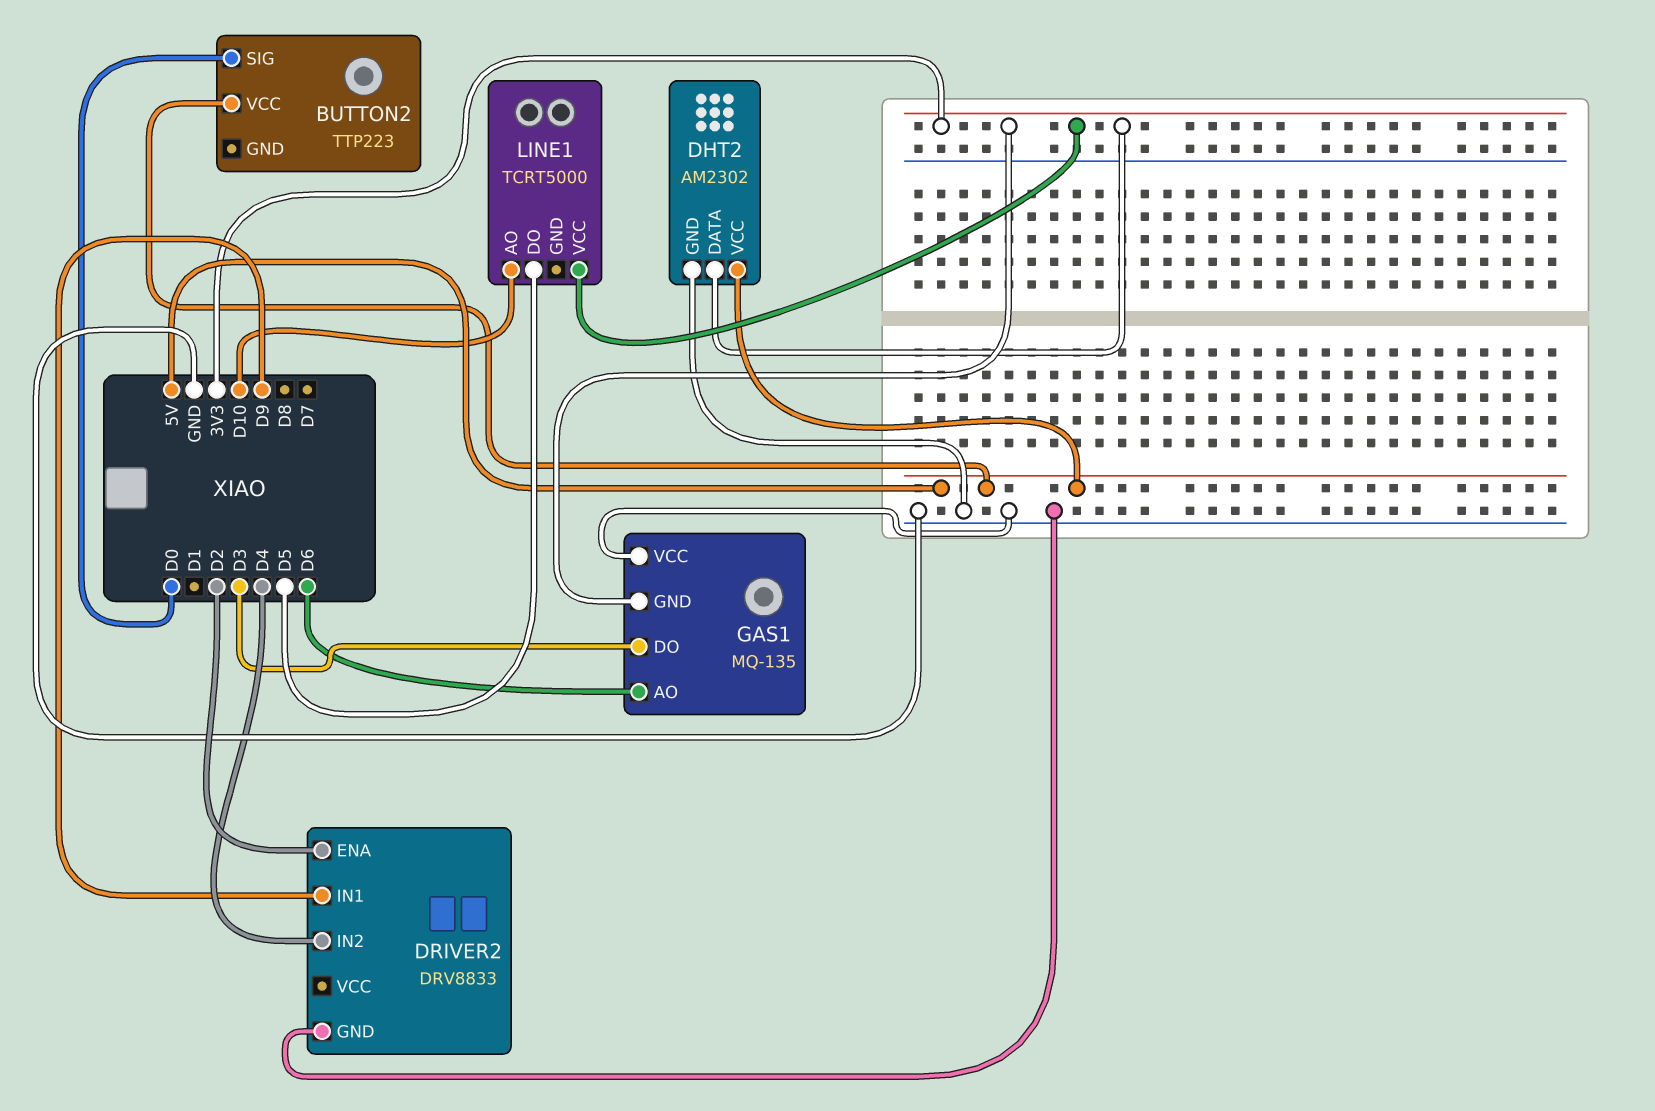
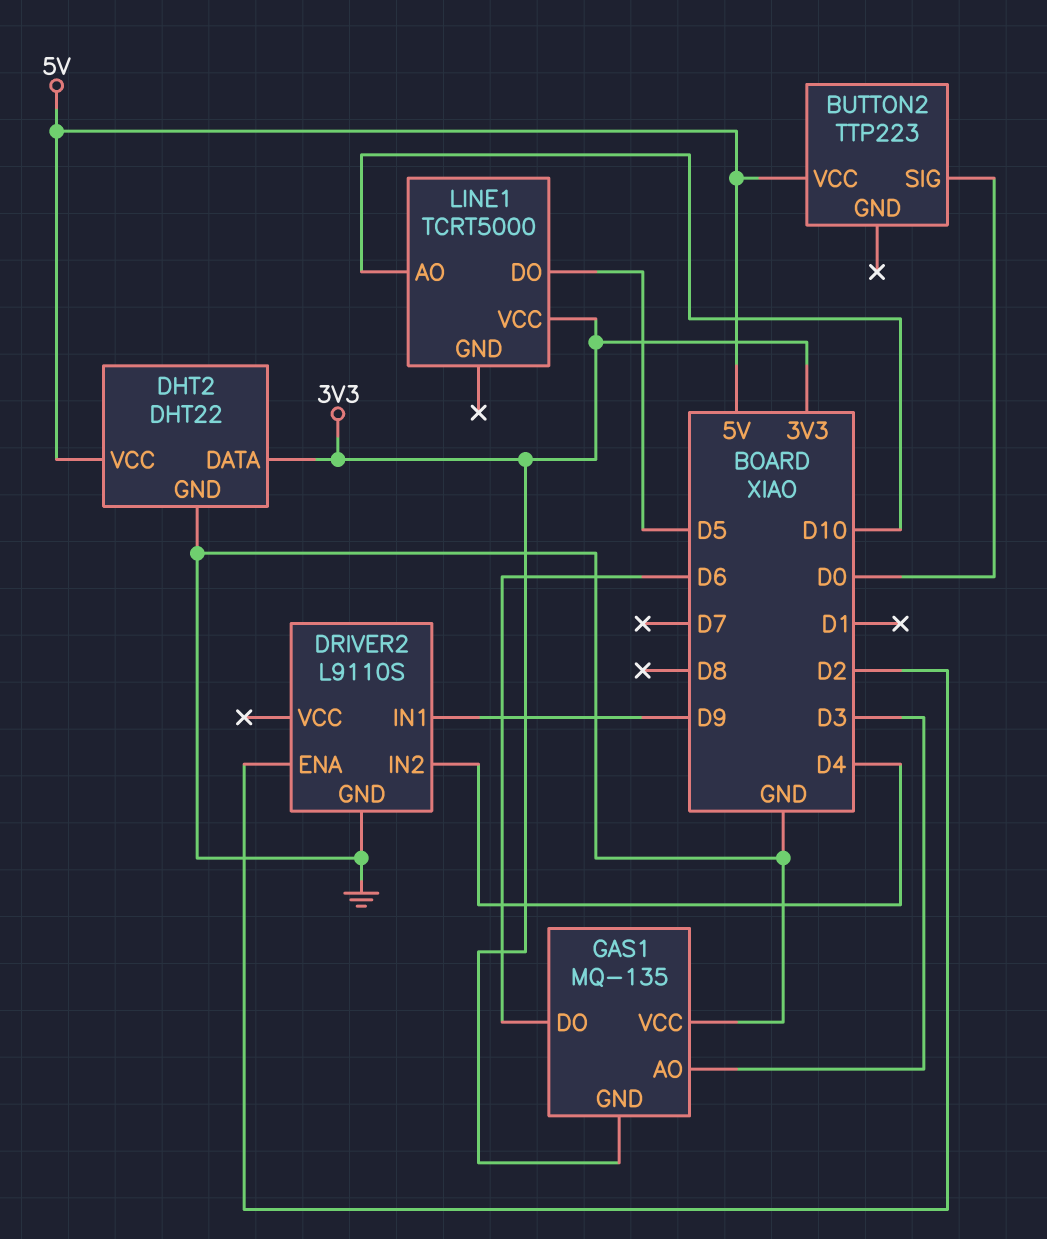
DHT2: AM2302 -> DHT22
DRIVER2: DRV8833 -> L9110S
GAS1 pin AO: D6 -> D3
GAS1 pin DO: D3 -> D6

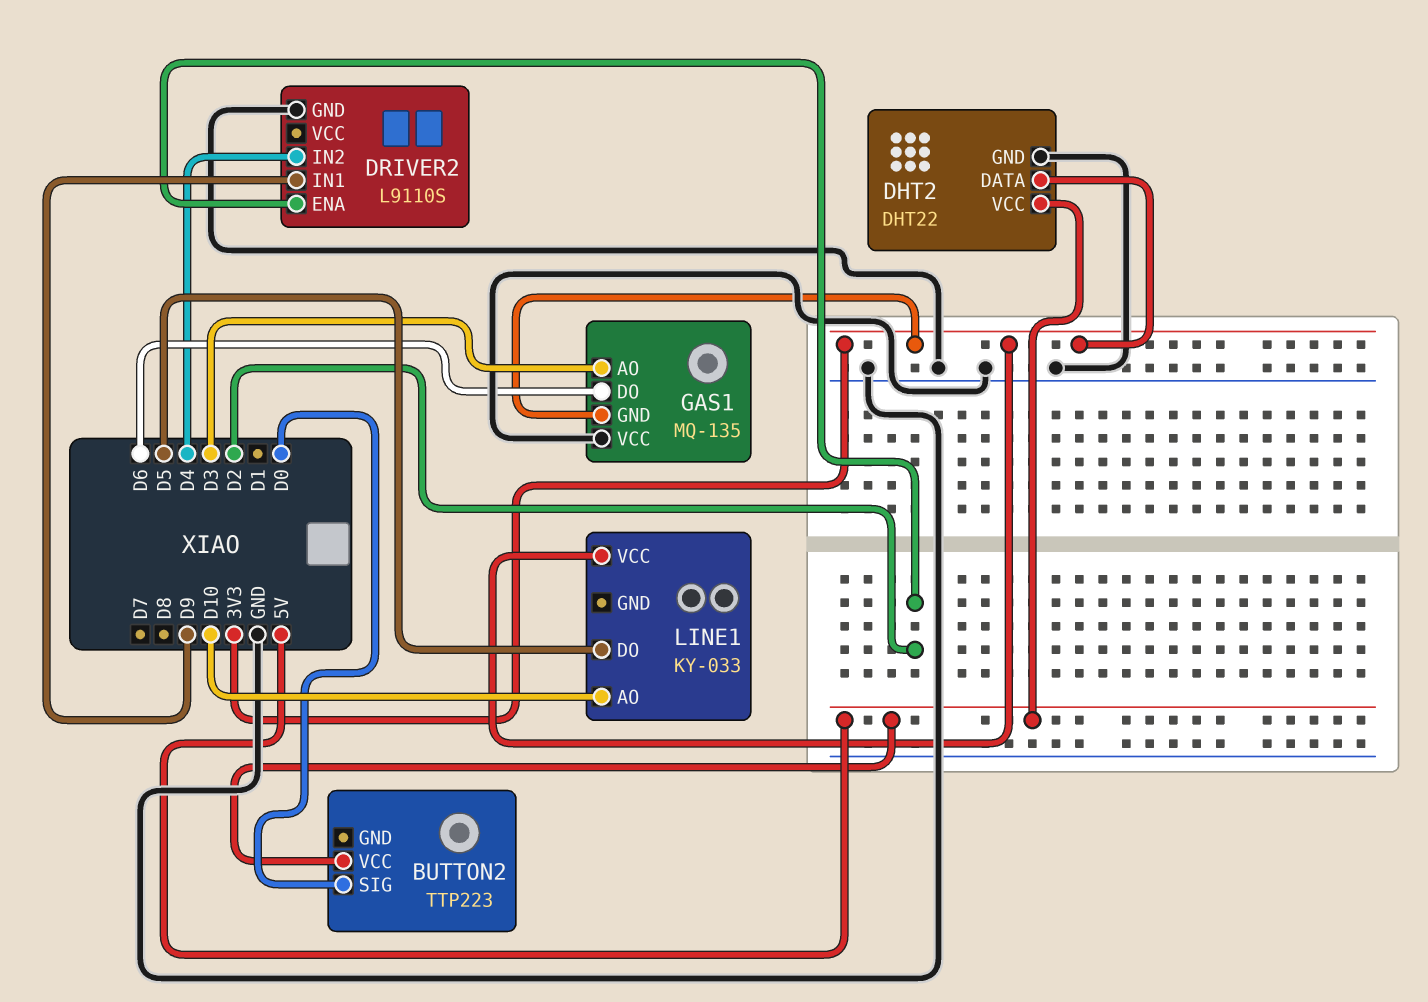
LINE1: TCRT5000 -> KY-033

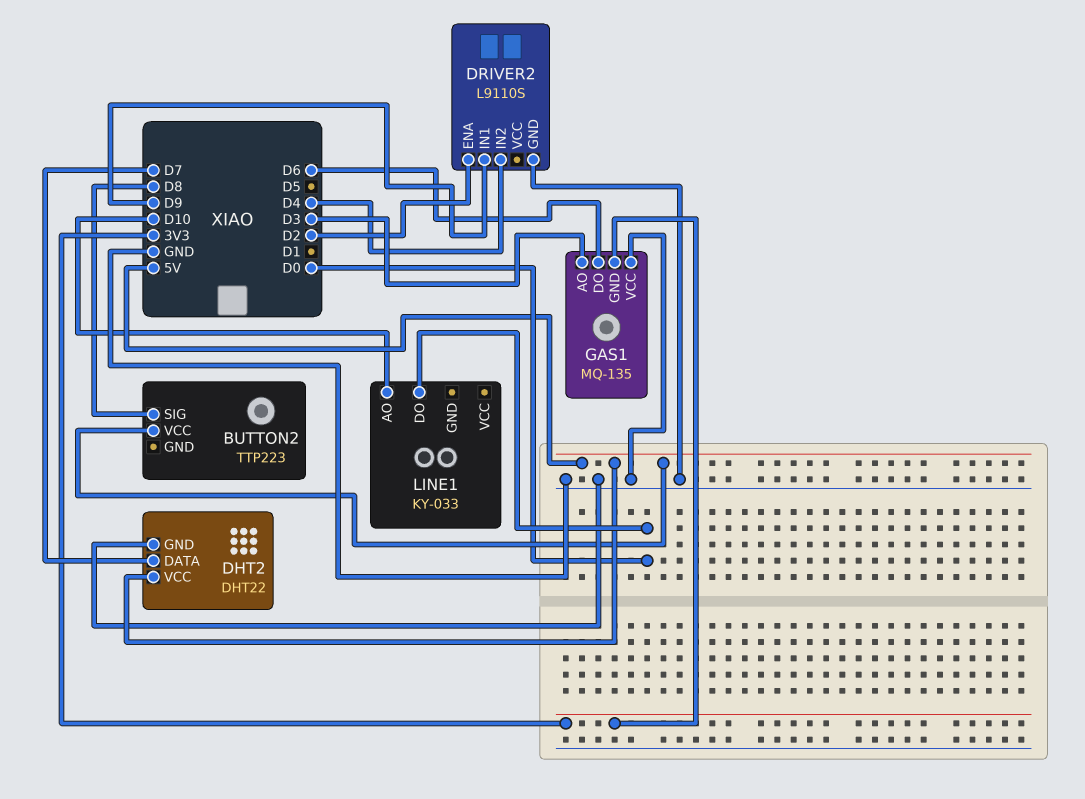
BUTTON2 pin SIG: D0 -> D8
DHT2 pin DATA: 3V3 -> D7
LINE1 pin DO: D5 -> D0
LINE1 pin VCC: 3V3 -> none

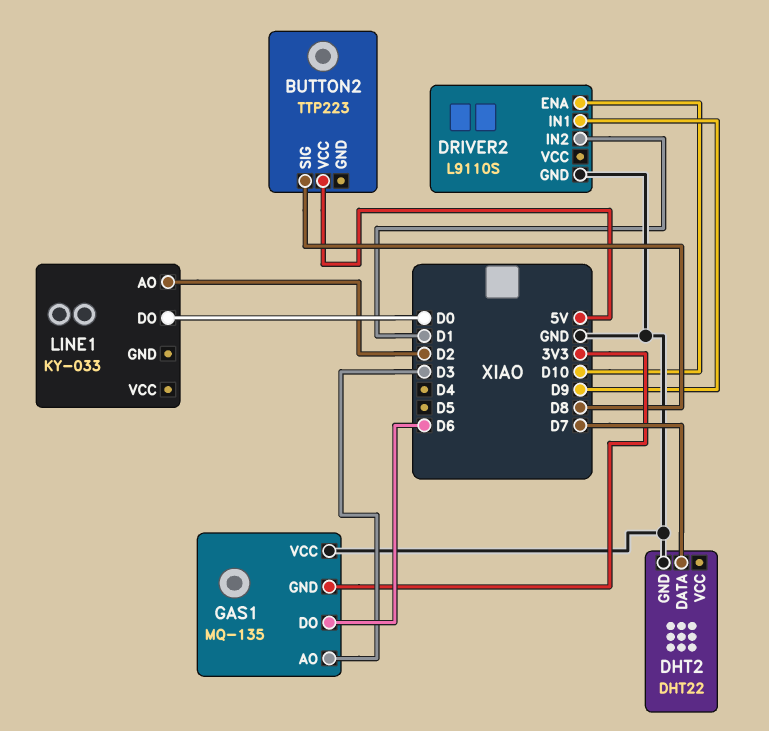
DHT2 pin VCC: 5V -> none
DRIVER2 pin ENA: D2 -> D10
DRIVER2 pin IN2: D4 -> D1
LINE1 pin AO: D10 -> D2

